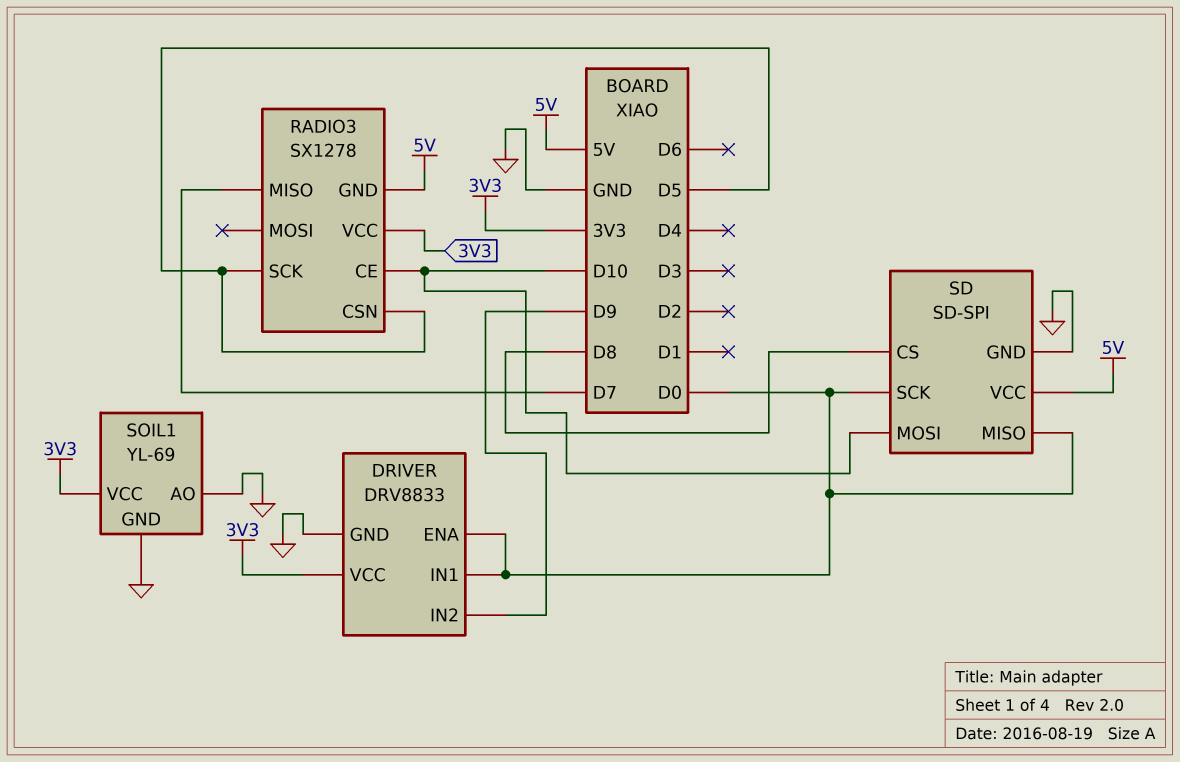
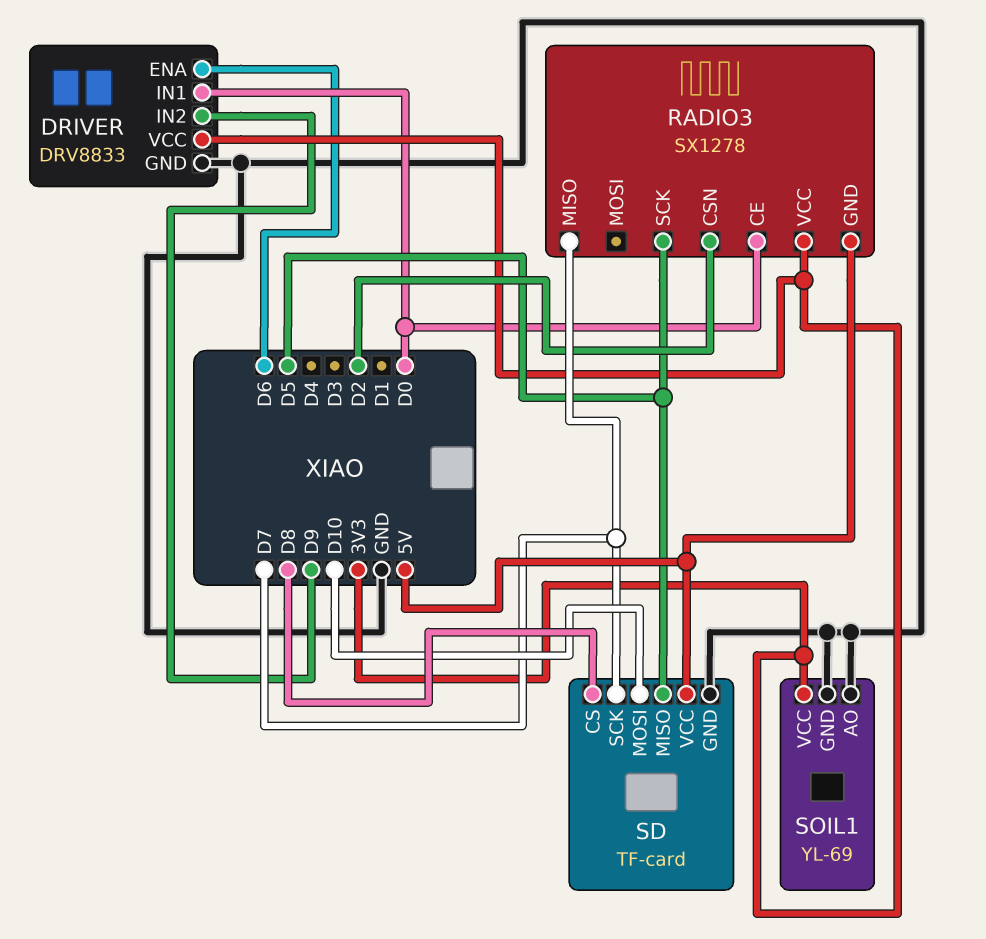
DRIVER pin ENA: D0 -> D6
RADIO3 pin CE: D10 -> D0
RADIO3 pin CSN: D5 -> D2
SD: SD-SPI -> TF-card
SD pin MISO: D0 -> D5
SD pin SCK: D0 -> D7

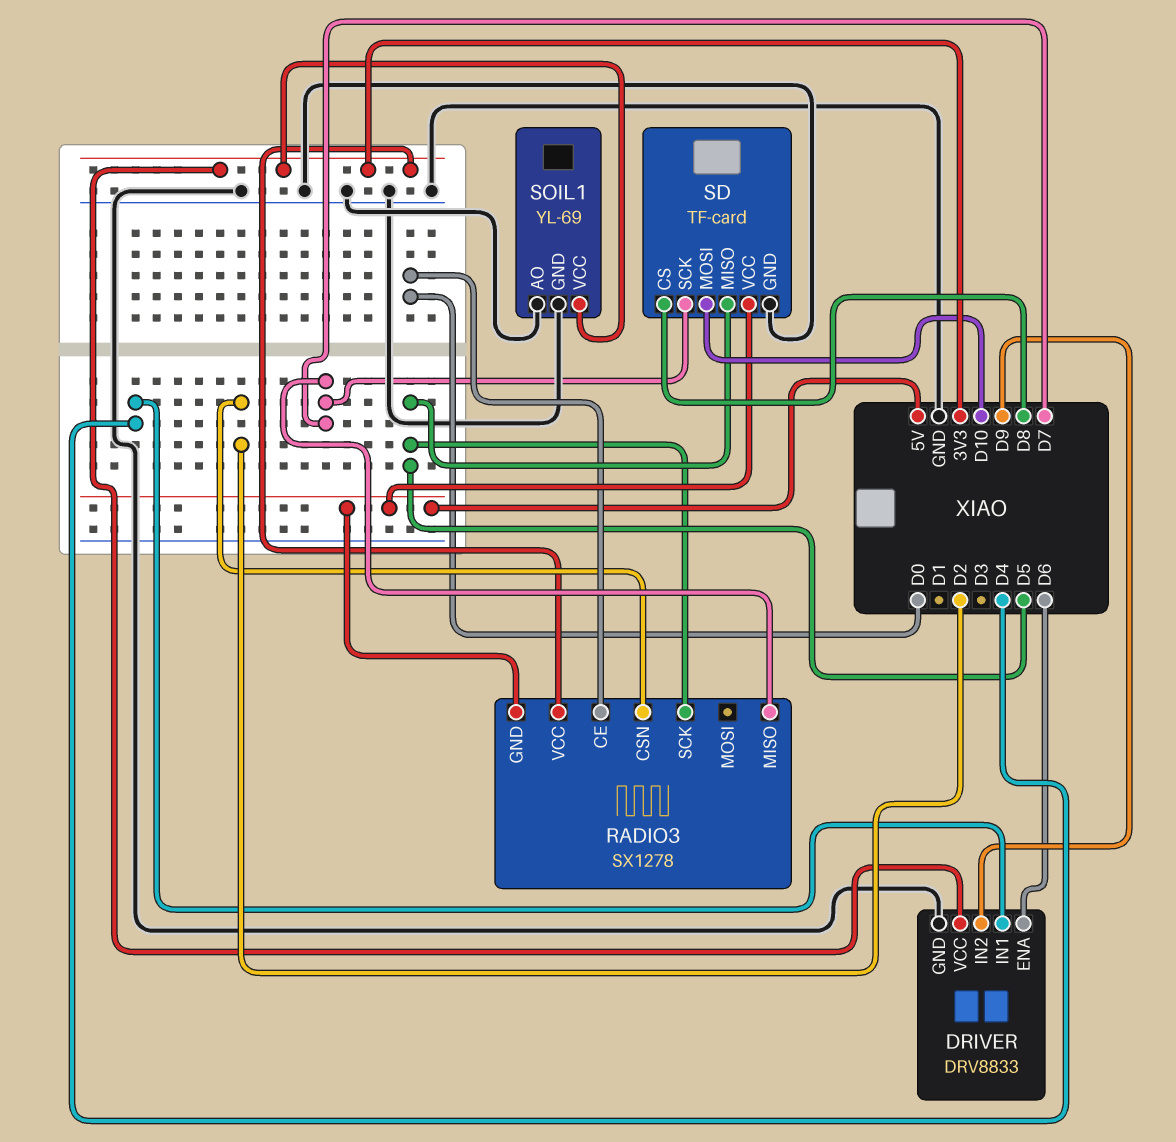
DRIVER pin IN1: D0 -> D4

